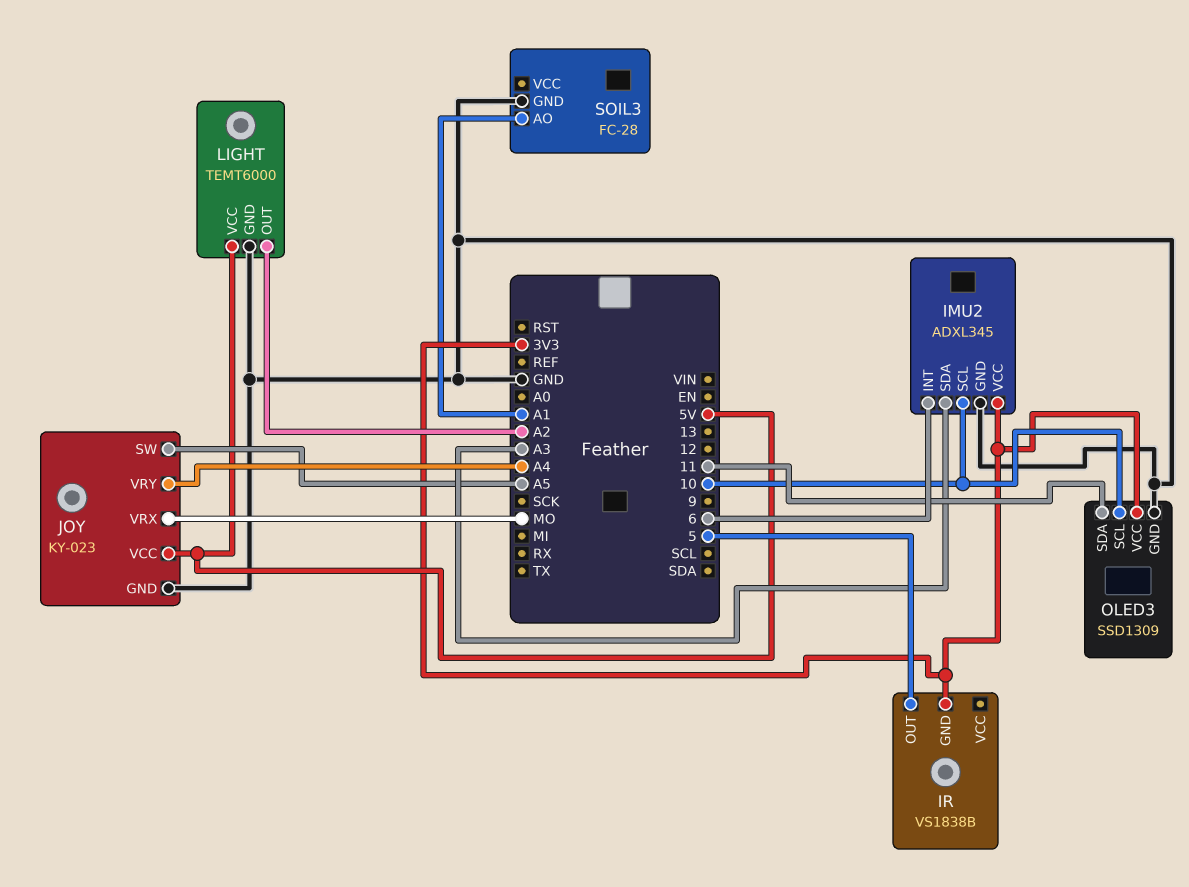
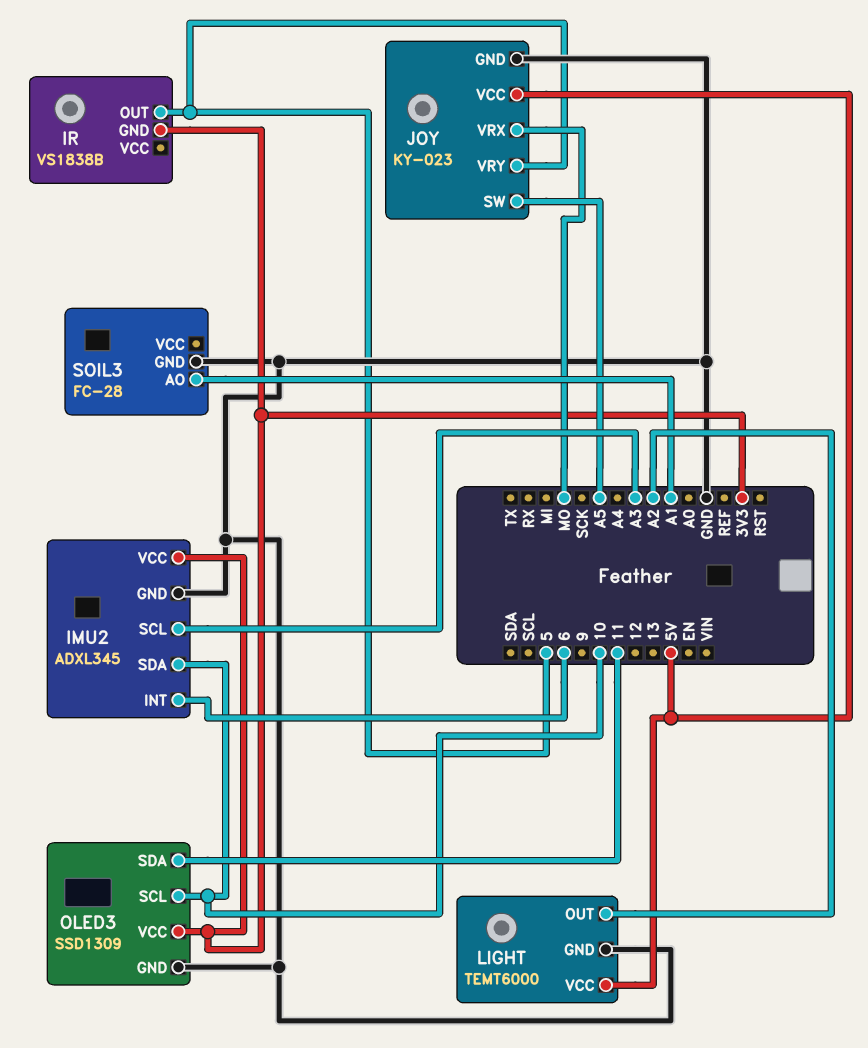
IMU2 pin SCL: 10 -> A3
IMU2 pin SDA: A3 -> 10
JOY pin VRY: A4 -> 5

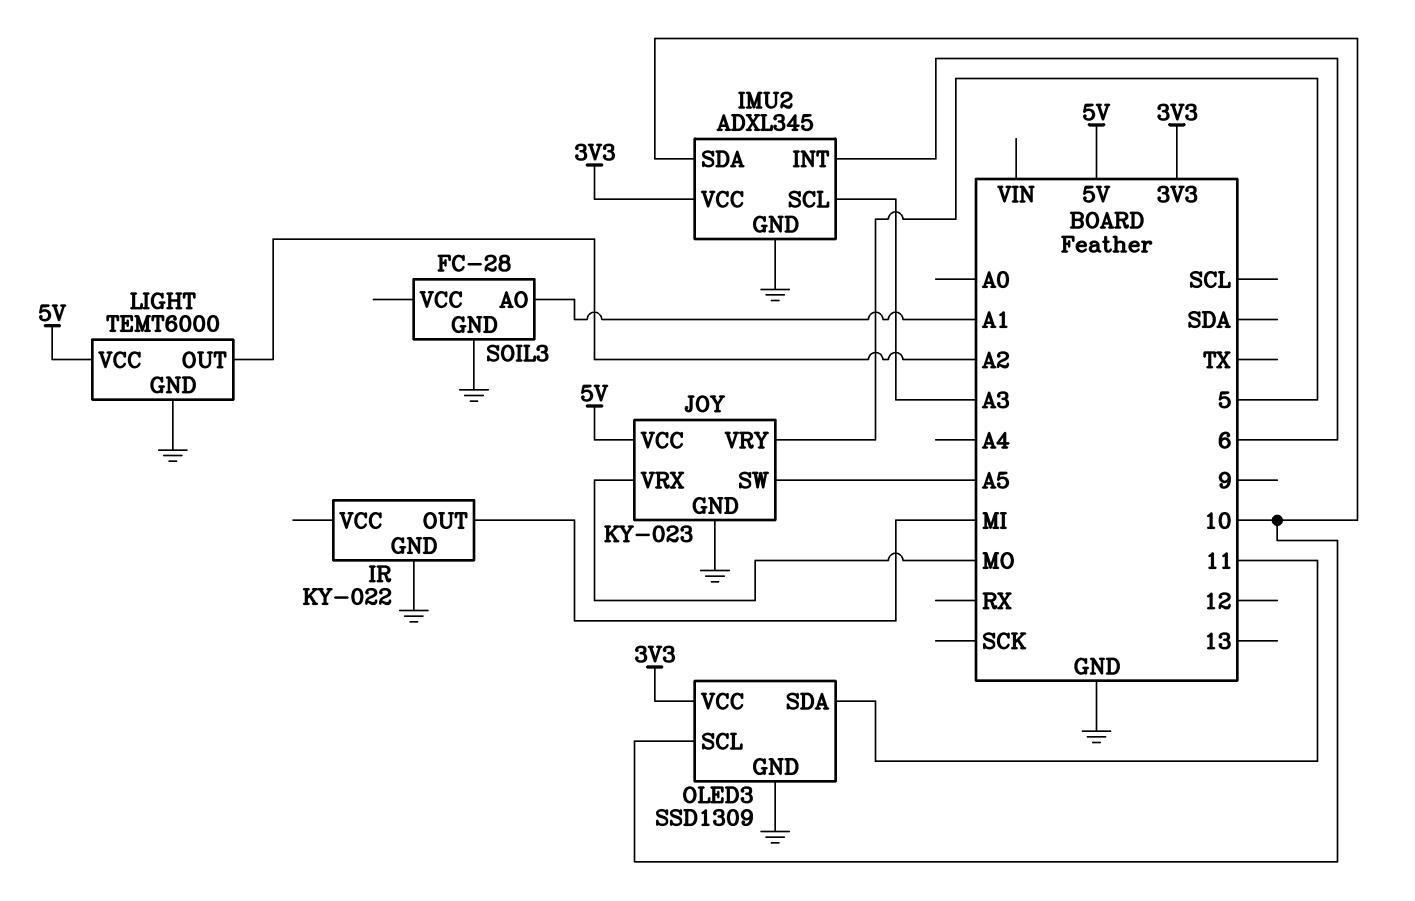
IR: VS1838B -> KY-022
IR pin GND: 3V3 -> GND
IR pin OUT: 5 -> MI

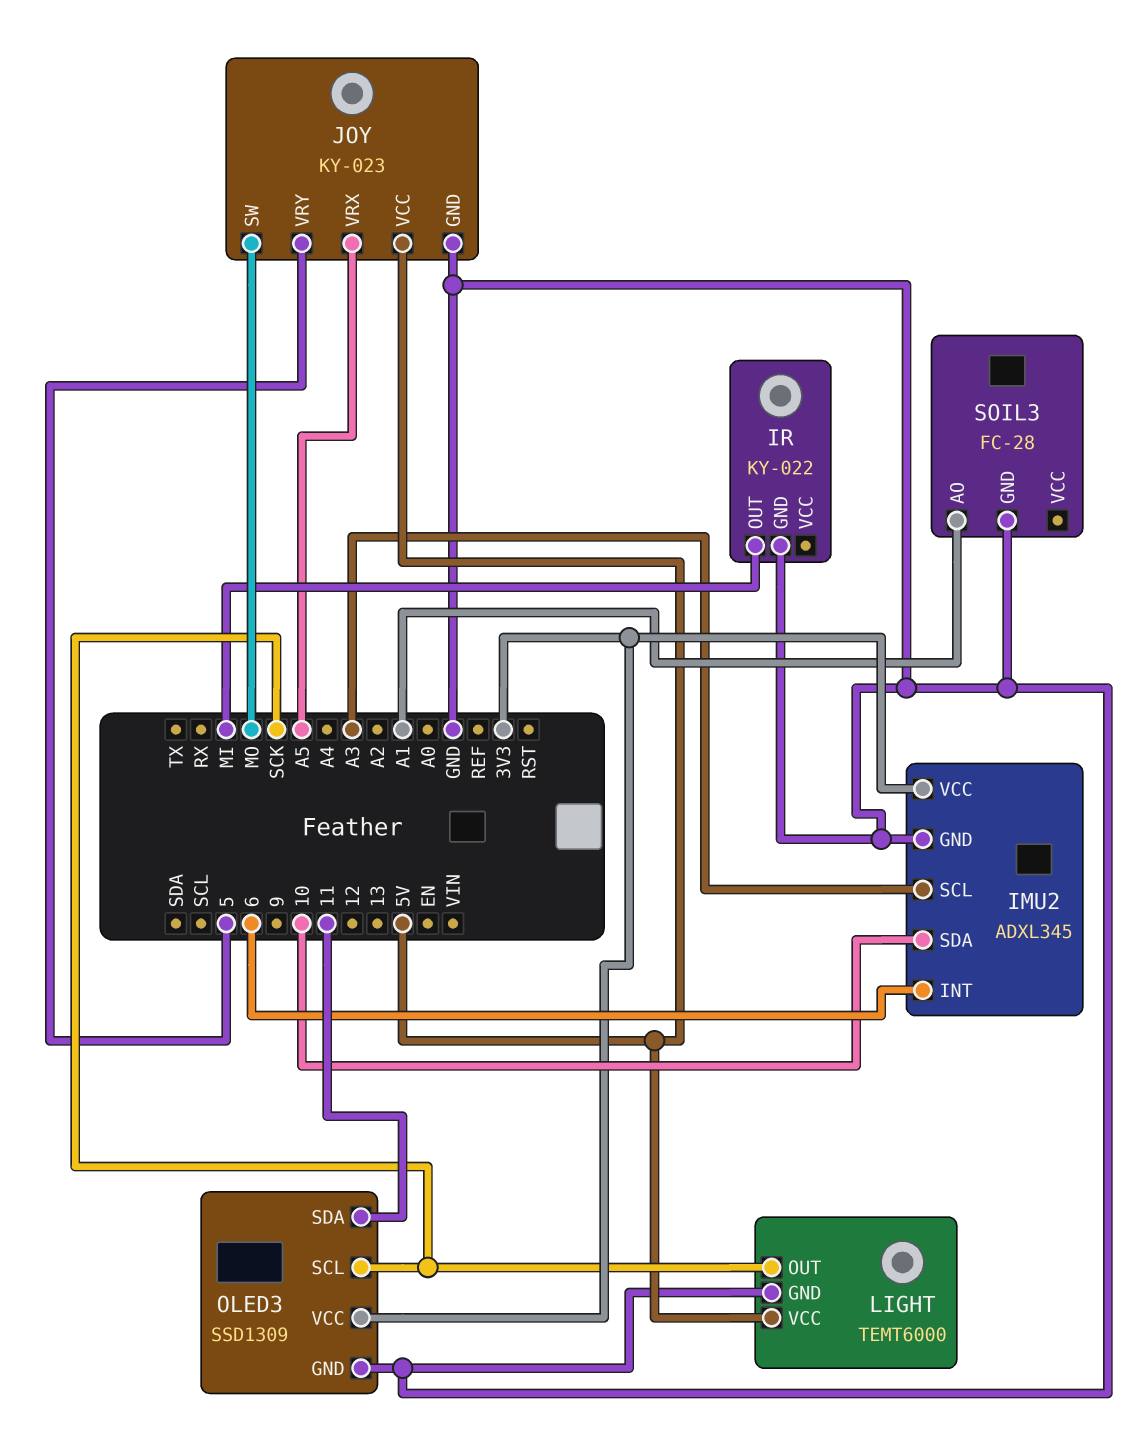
JOY pin SW: A5 -> MO
JOY pin VRX: MO -> A5
LIGHT pin OUT: A2 -> SCK
OLED3 pin SCL: 10 -> SCK

